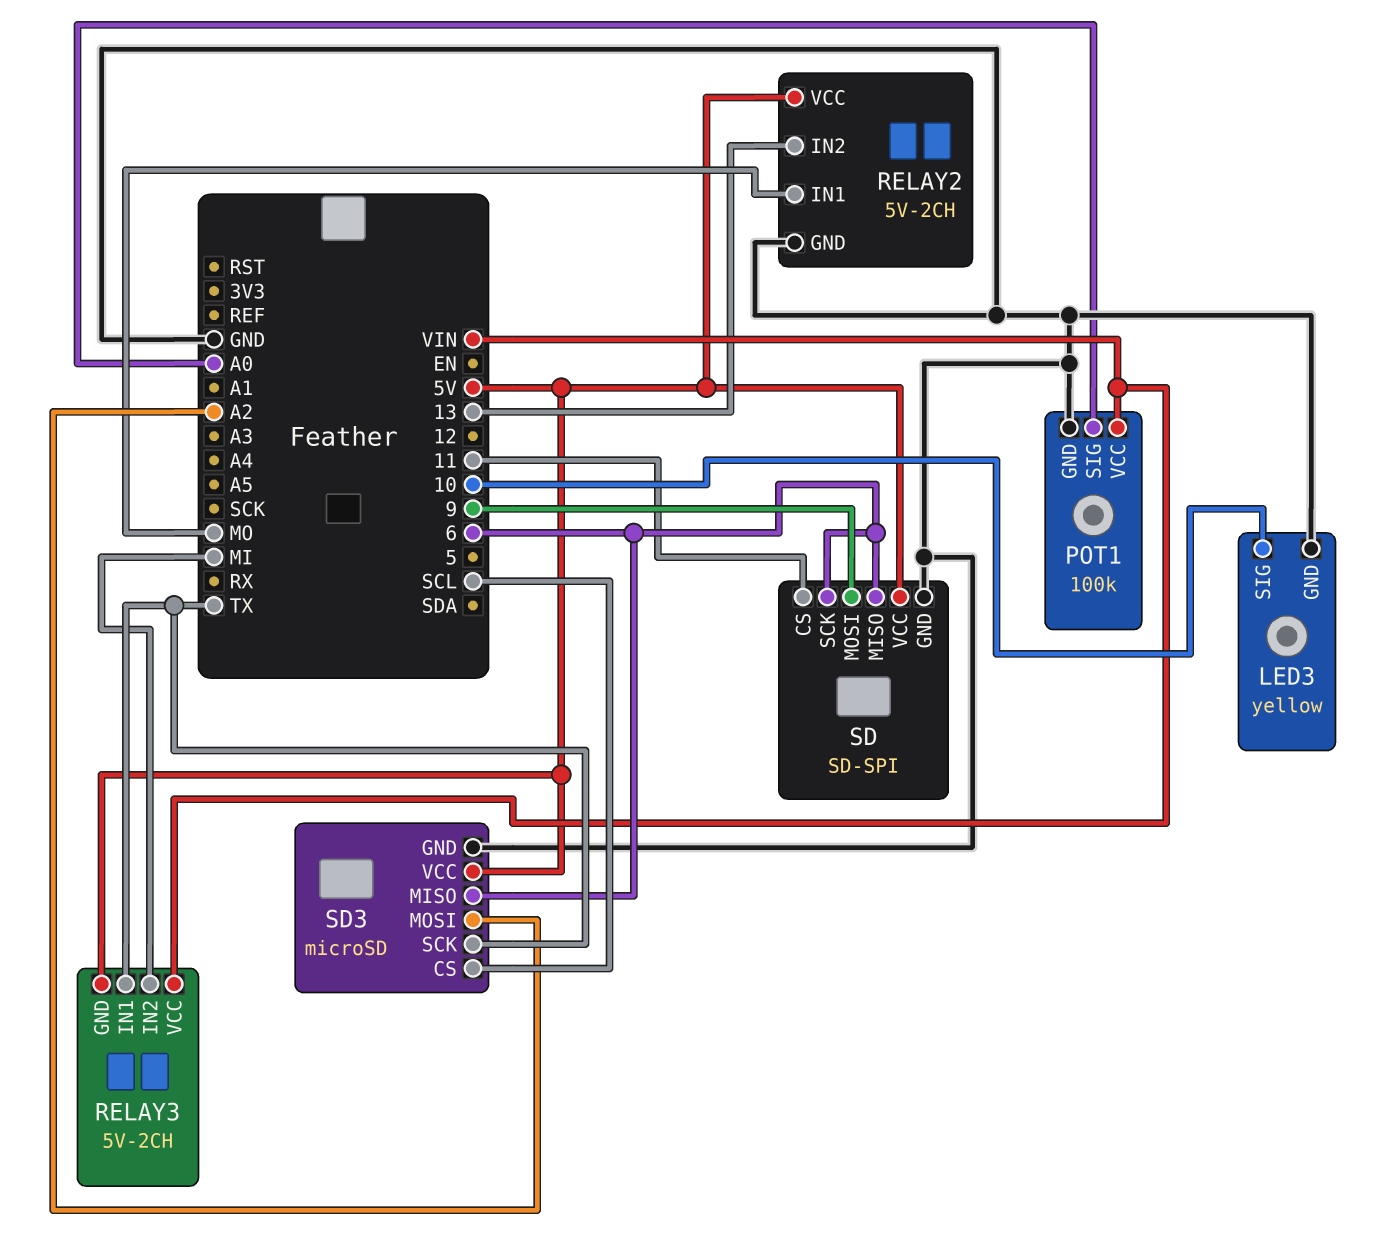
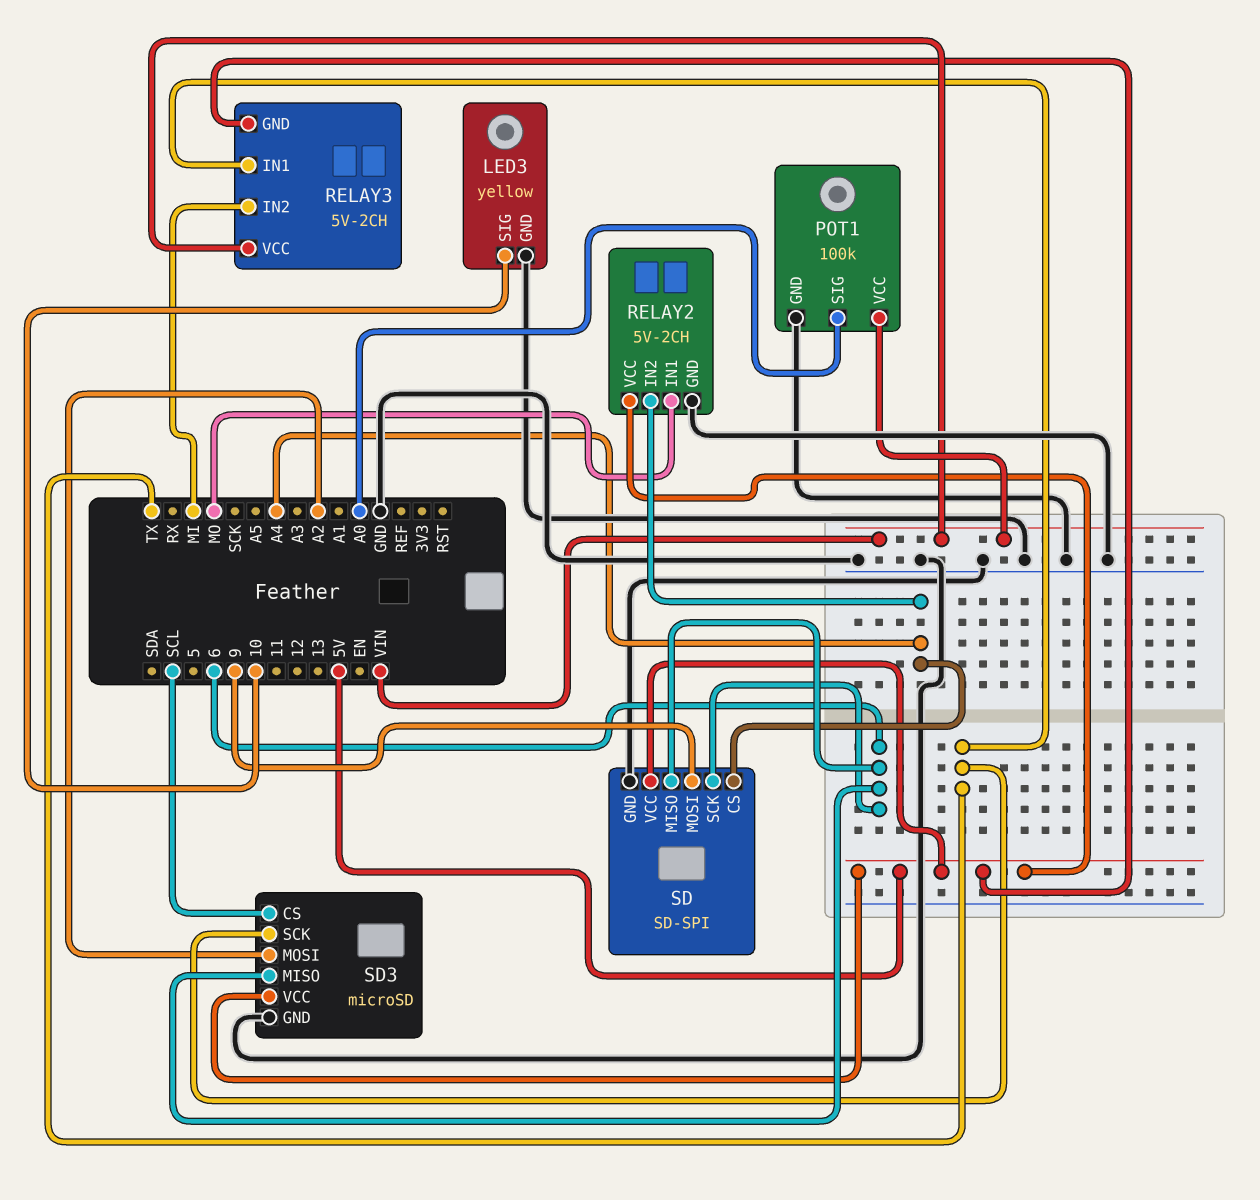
RELAY2 pin IN2: 13 -> A4
SD pin CS: 11 -> A4

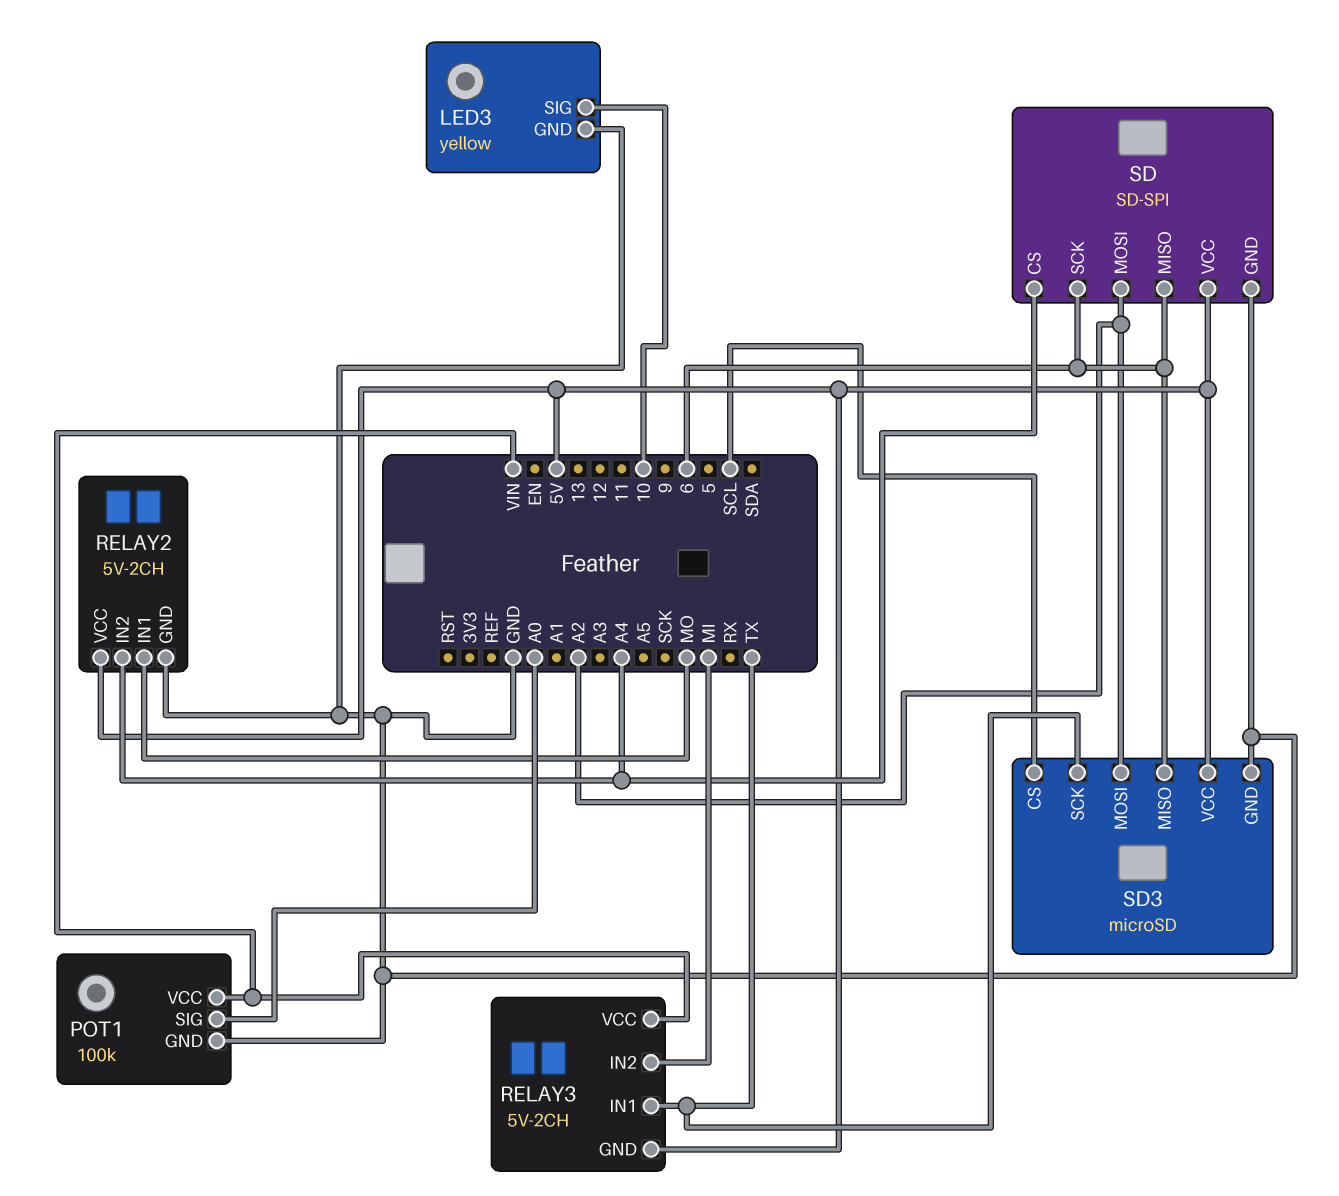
SD pin MOSI: 9 -> A2

